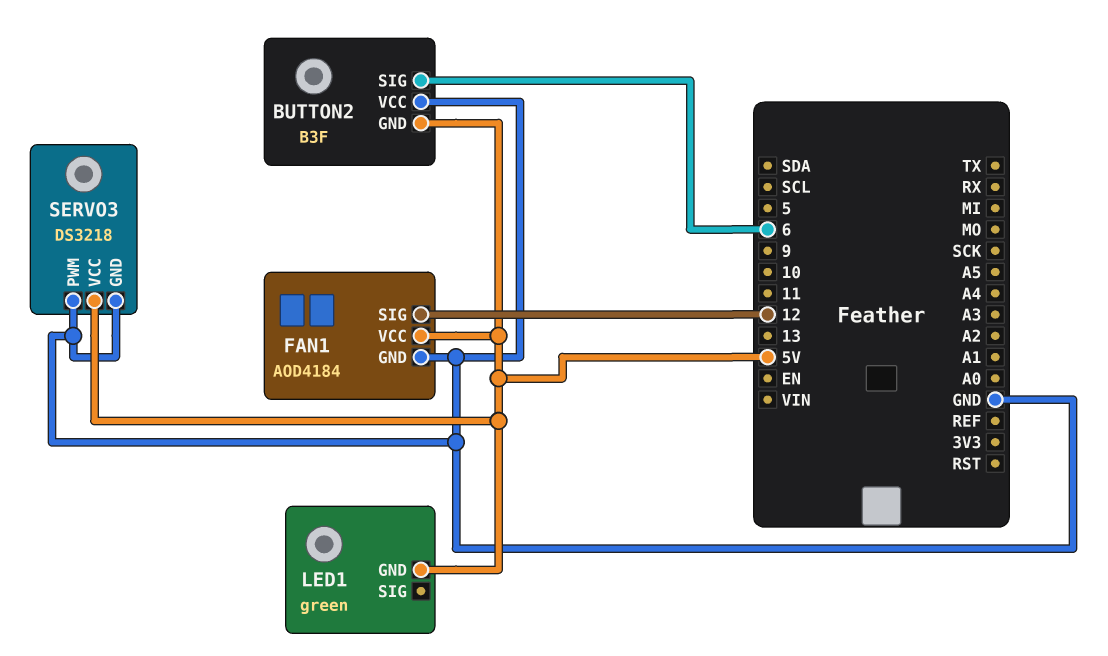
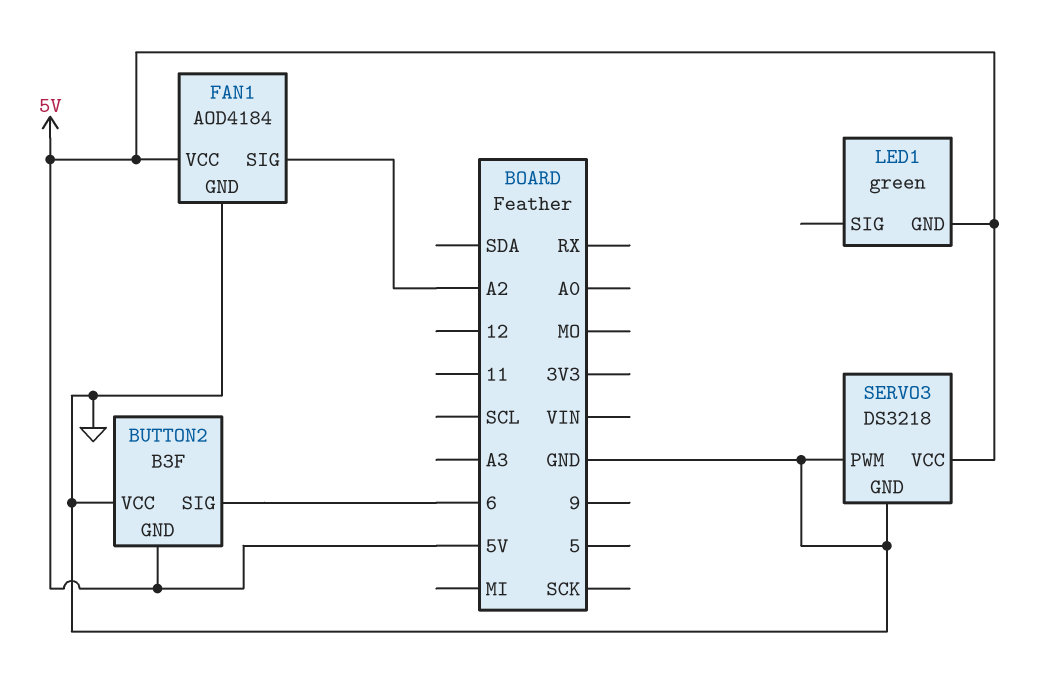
FAN1 pin SIG: 12 -> A2

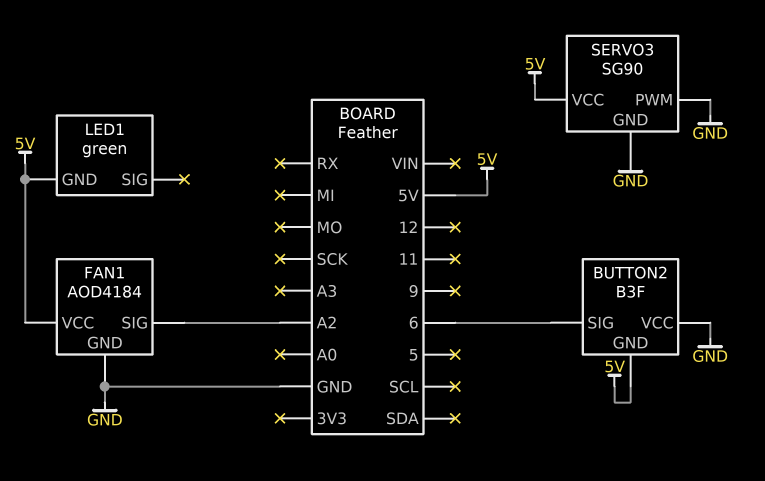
SERVO3: DS3218 -> SG90

